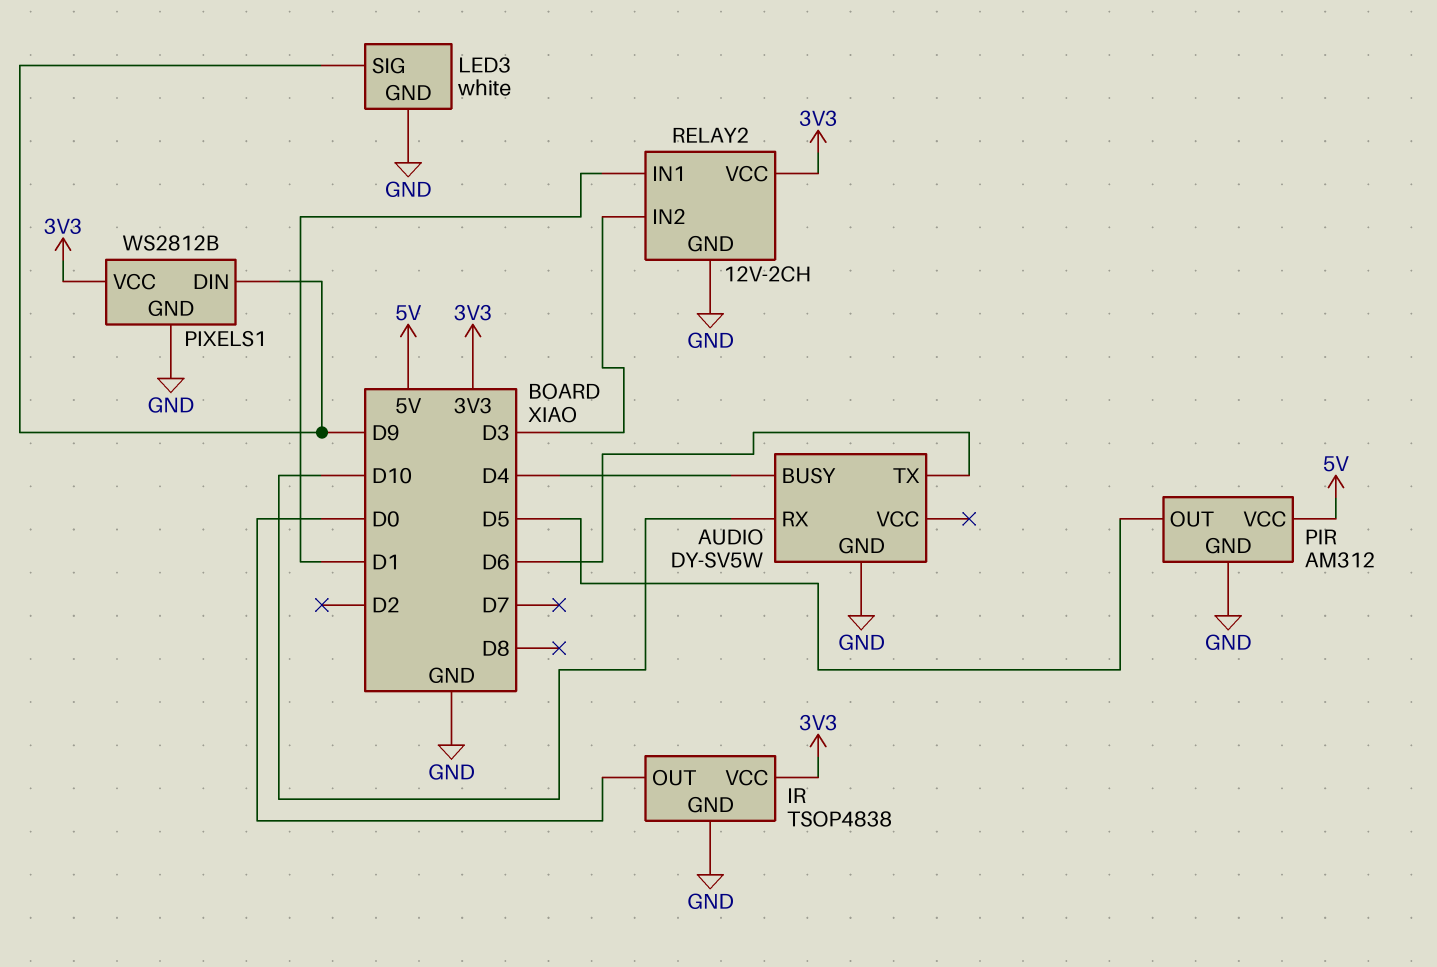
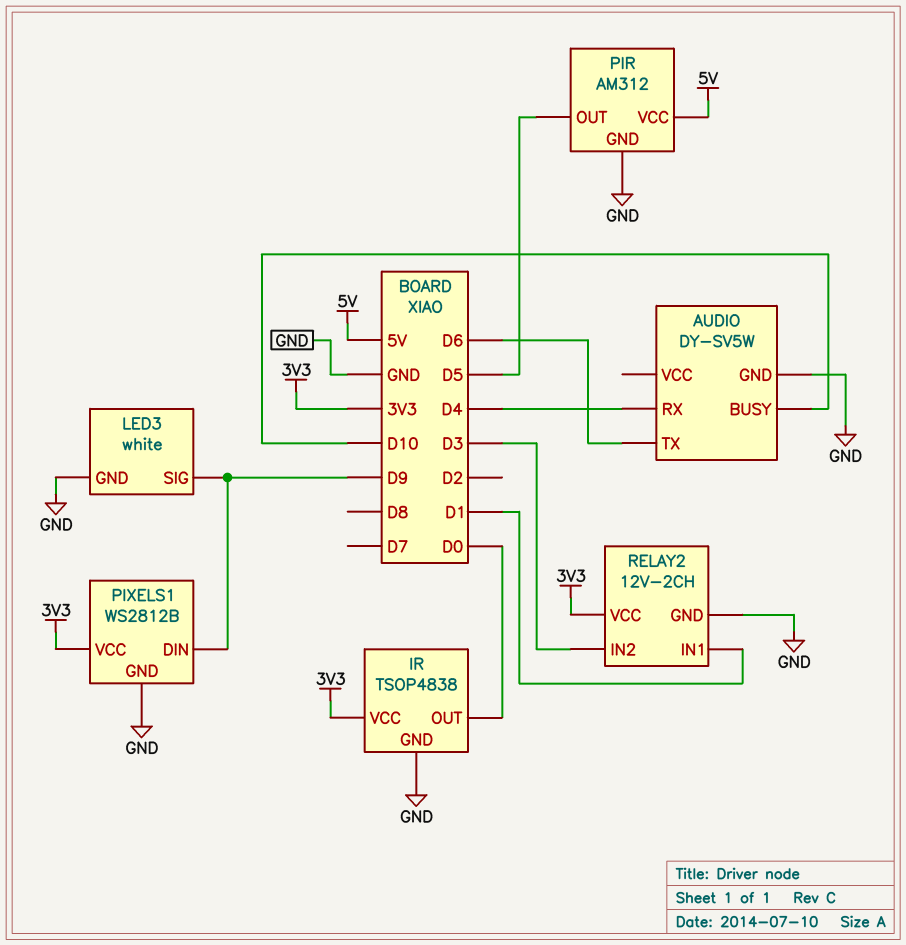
AUDIO pin BUSY: D4 -> D10
AUDIO pin RX: D10 -> D4

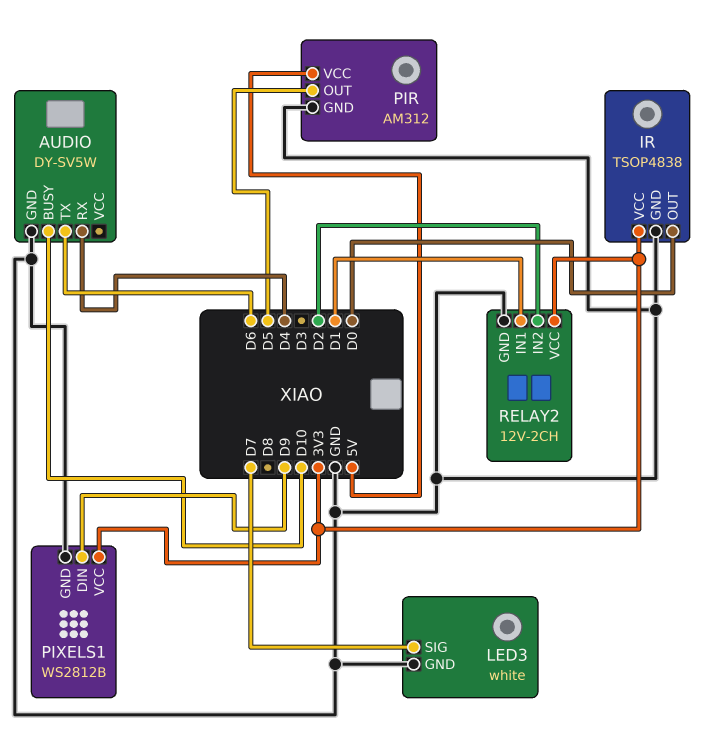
LED3 pin SIG: D9 -> D7
RELAY2 pin IN2: D3 -> D2

